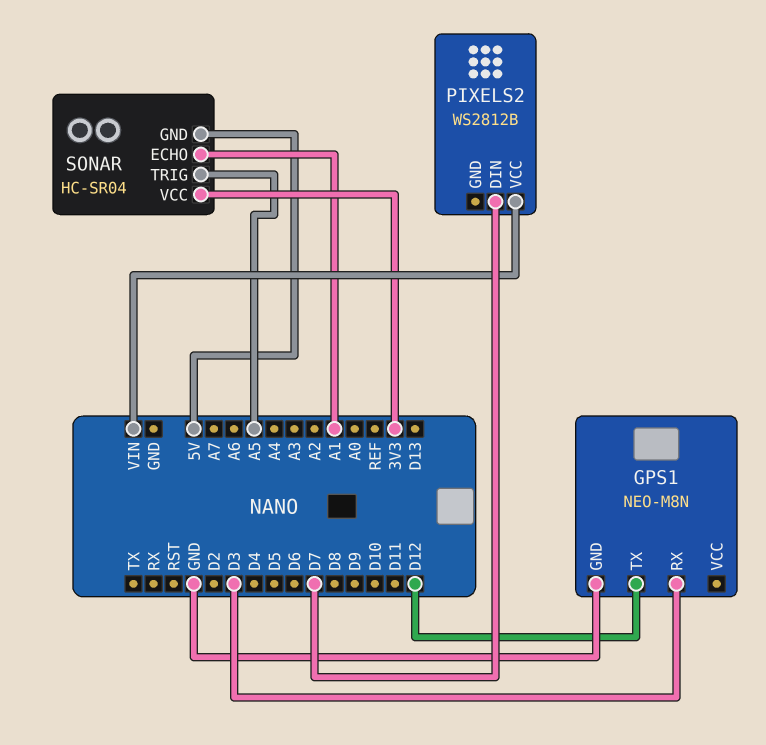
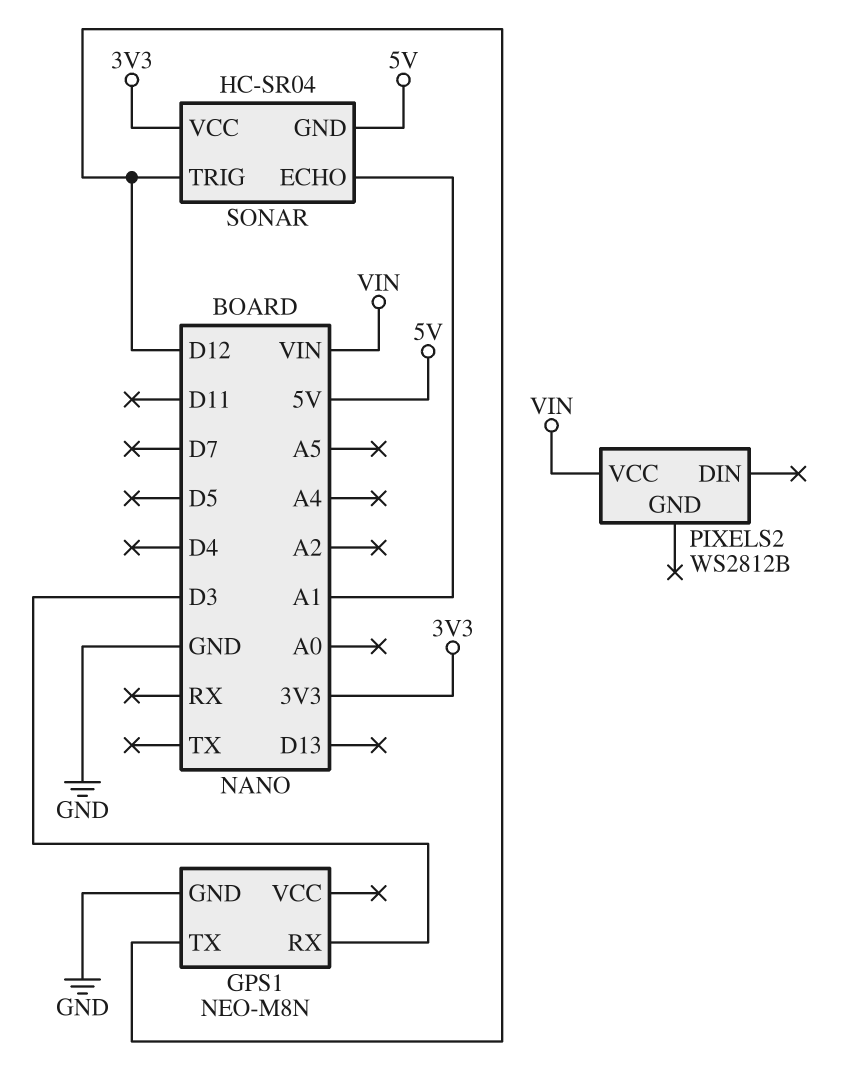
PIXELS2 pin DIN: D7 -> none
SONAR pin TRIG: A5 -> D12

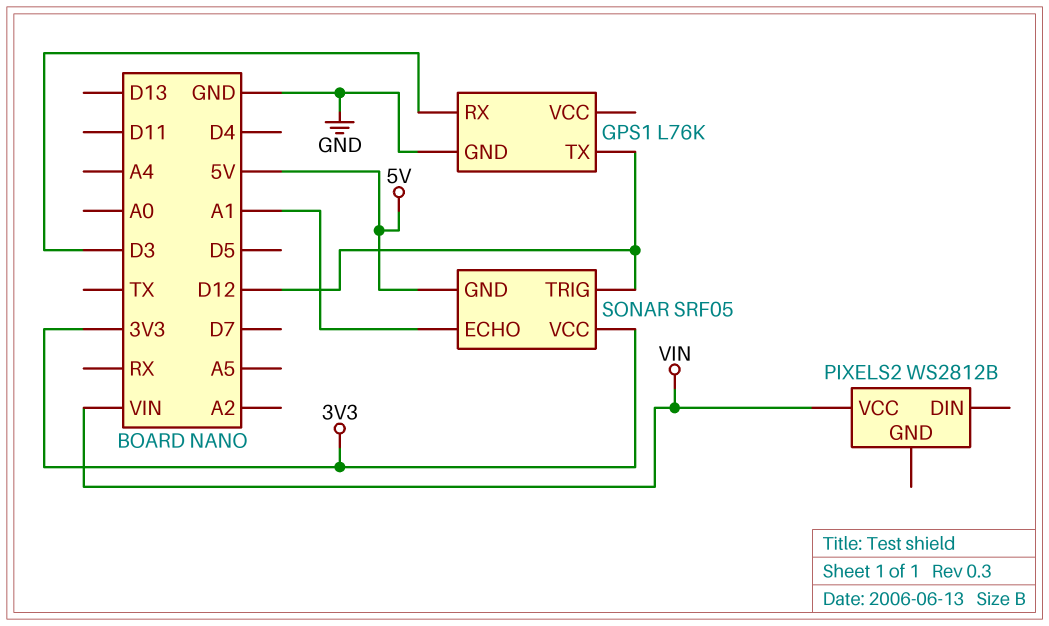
GPS1: NEO-M8N -> L76K
SONAR: HC-SR04 -> SRF05

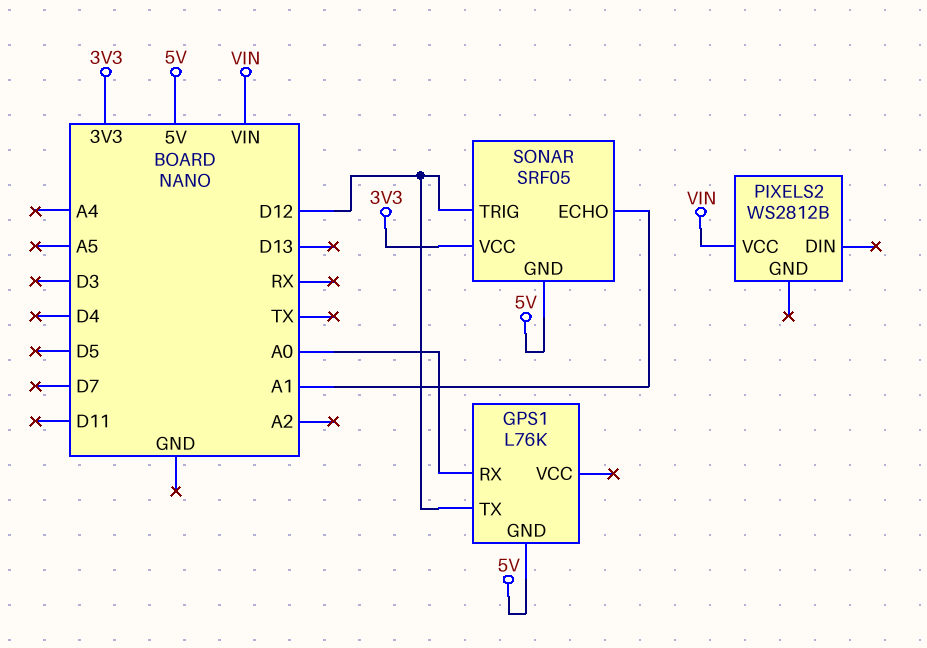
GPS1 pin GND: GND -> 5V
GPS1 pin RX: D3 -> A0

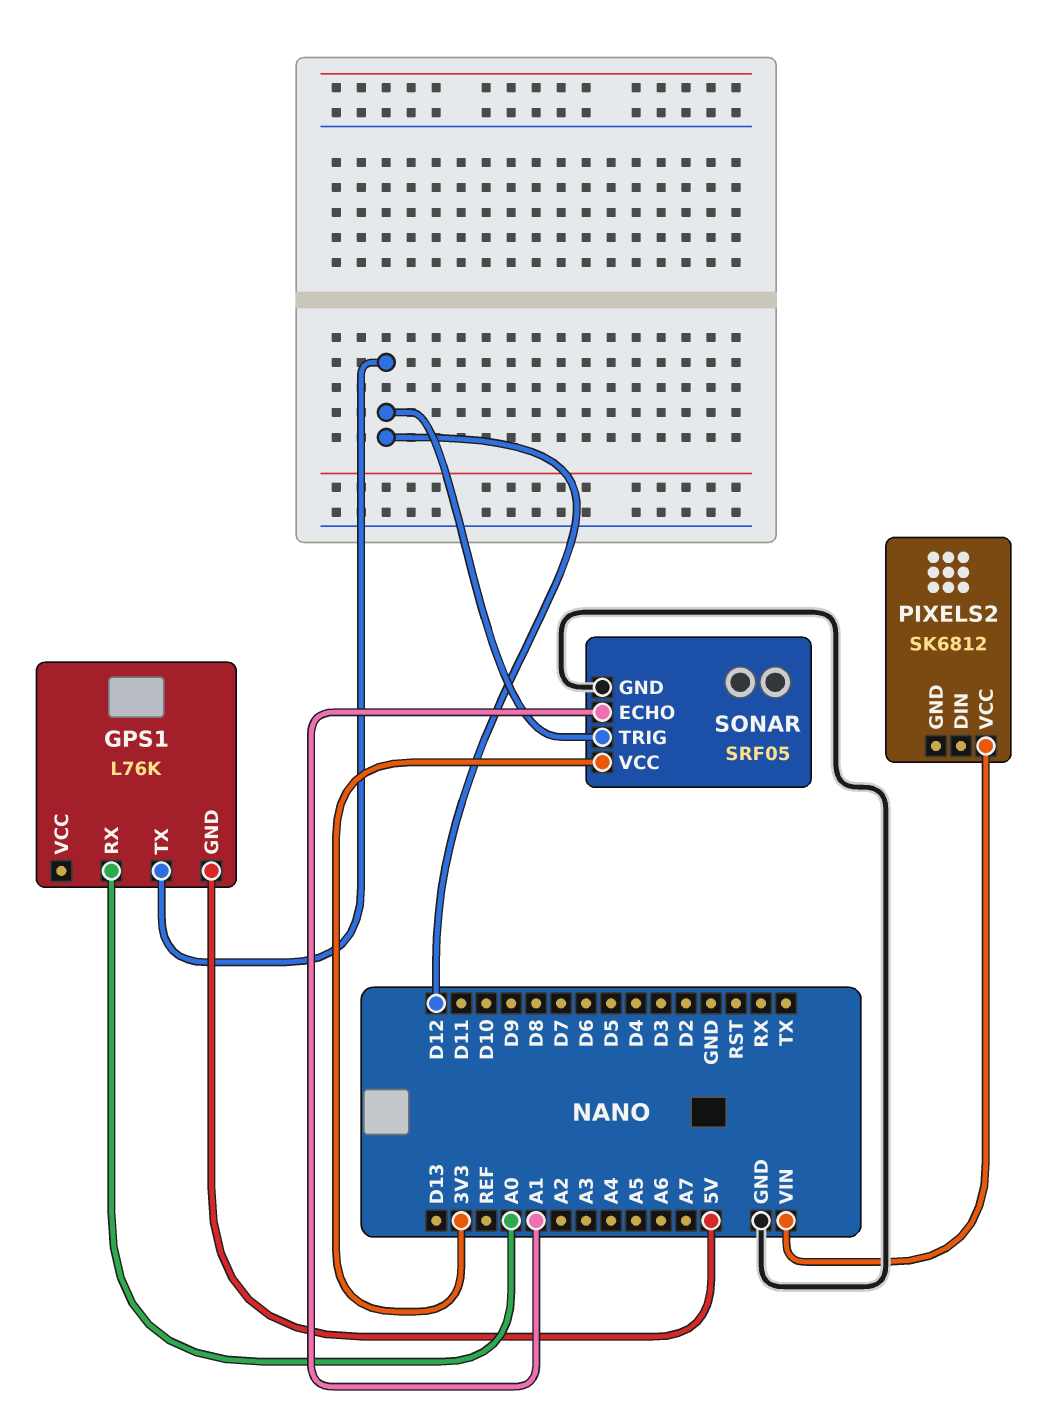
PIXELS2: WS2812B -> SK6812
SONAR pin GND: 5V -> GND

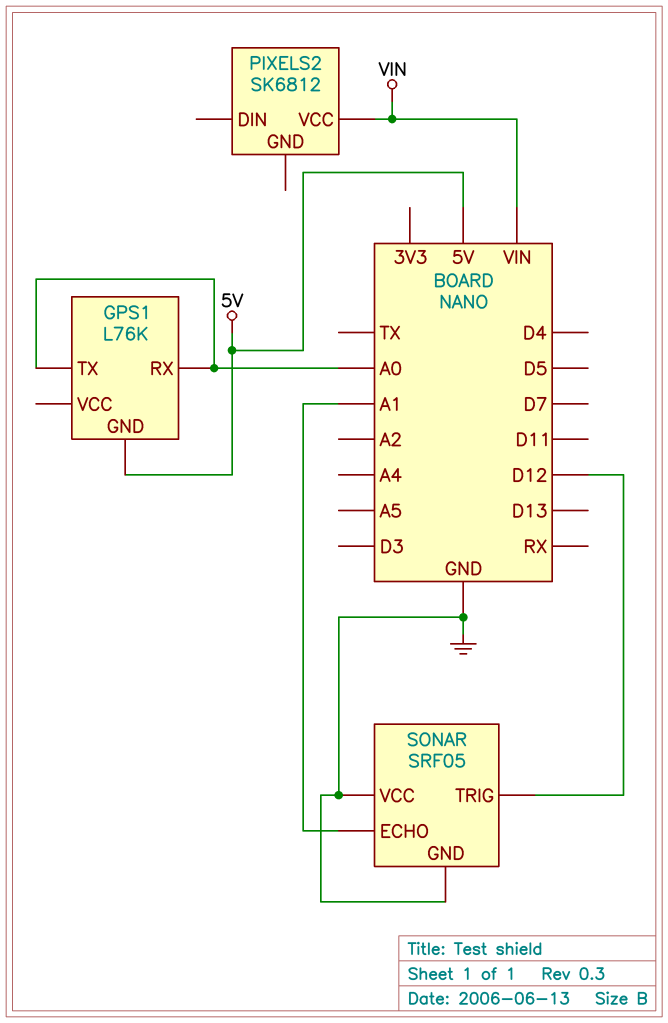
GPS1 pin TX: D12 -> A0
SONAR pin VCC: 3V3 -> GND

